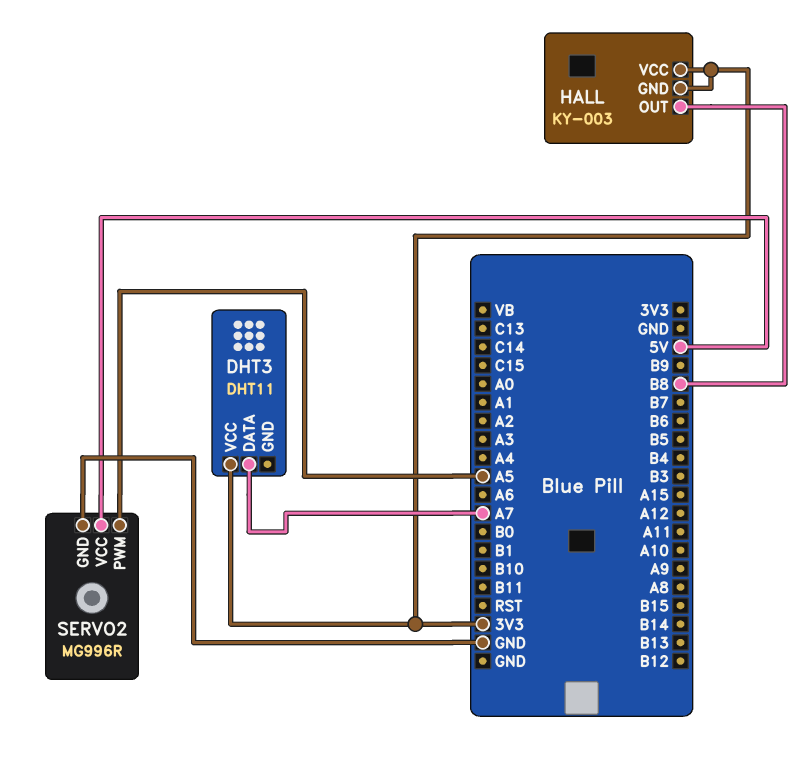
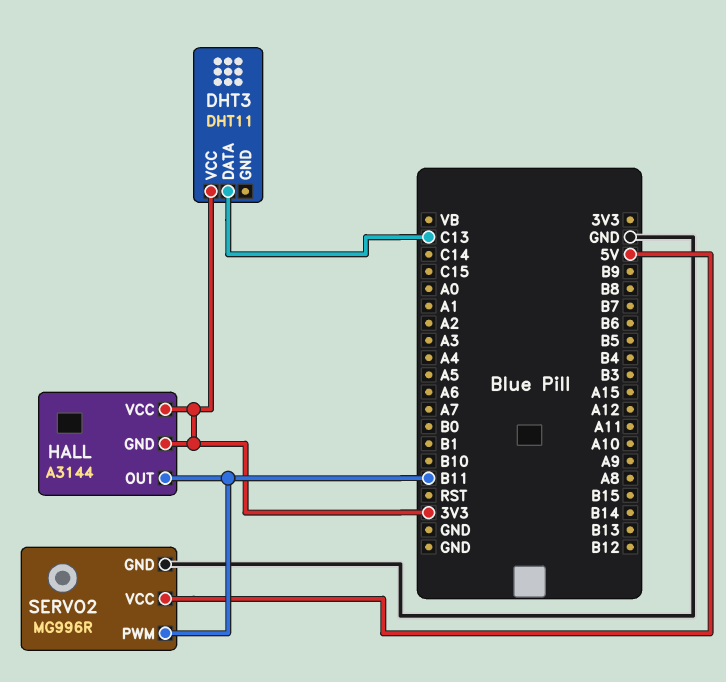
DHT3 pin DATA: A7 -> C13
HALL: KY-003 -> A3144
HALL pin OUT: B8 -> B11
SERVO2 pin PWM: A5 -> B11

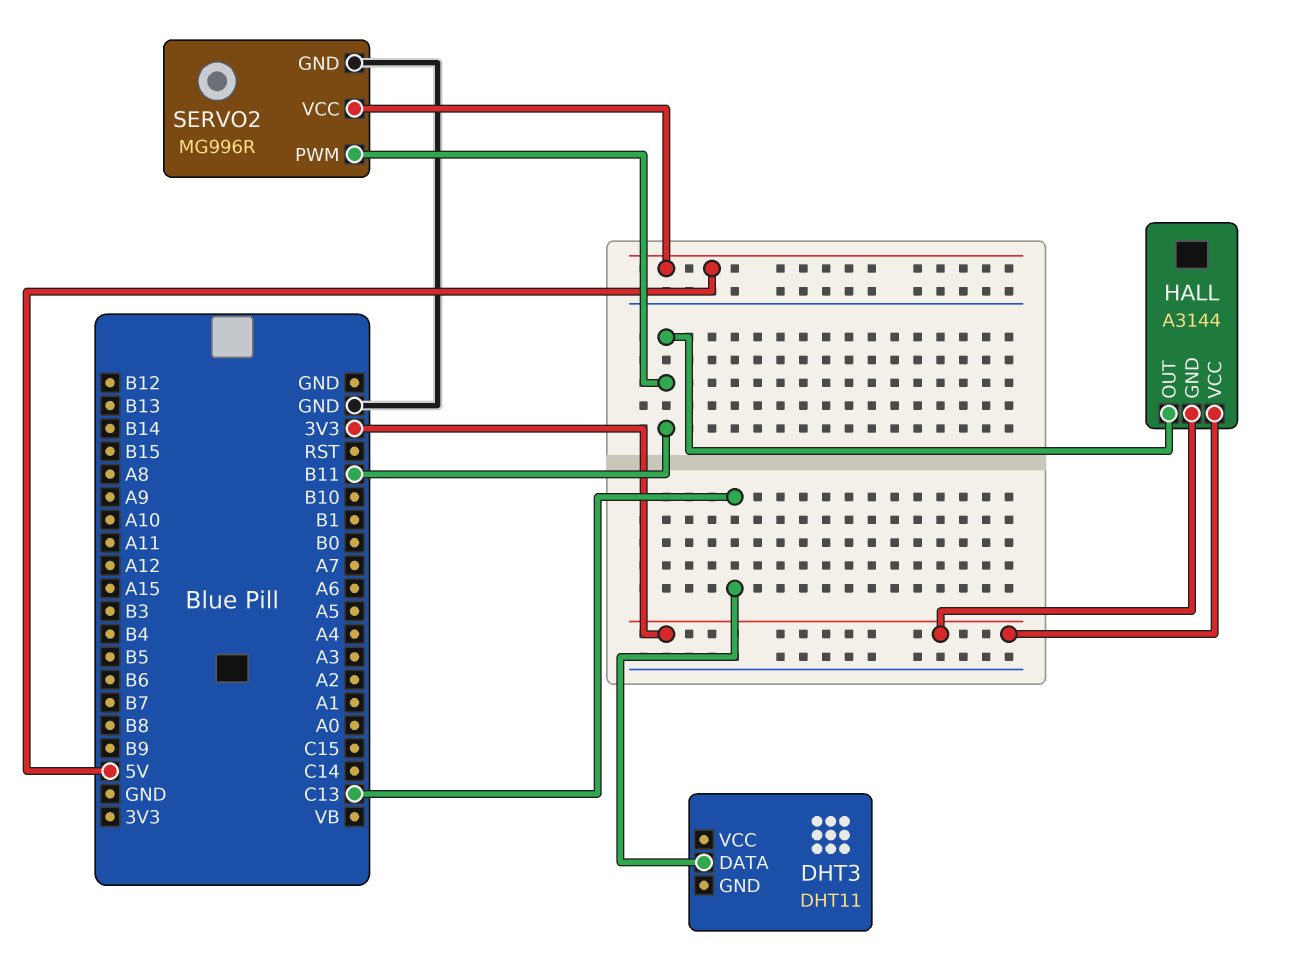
DHT3 pin VCC: 3V3 -> none

